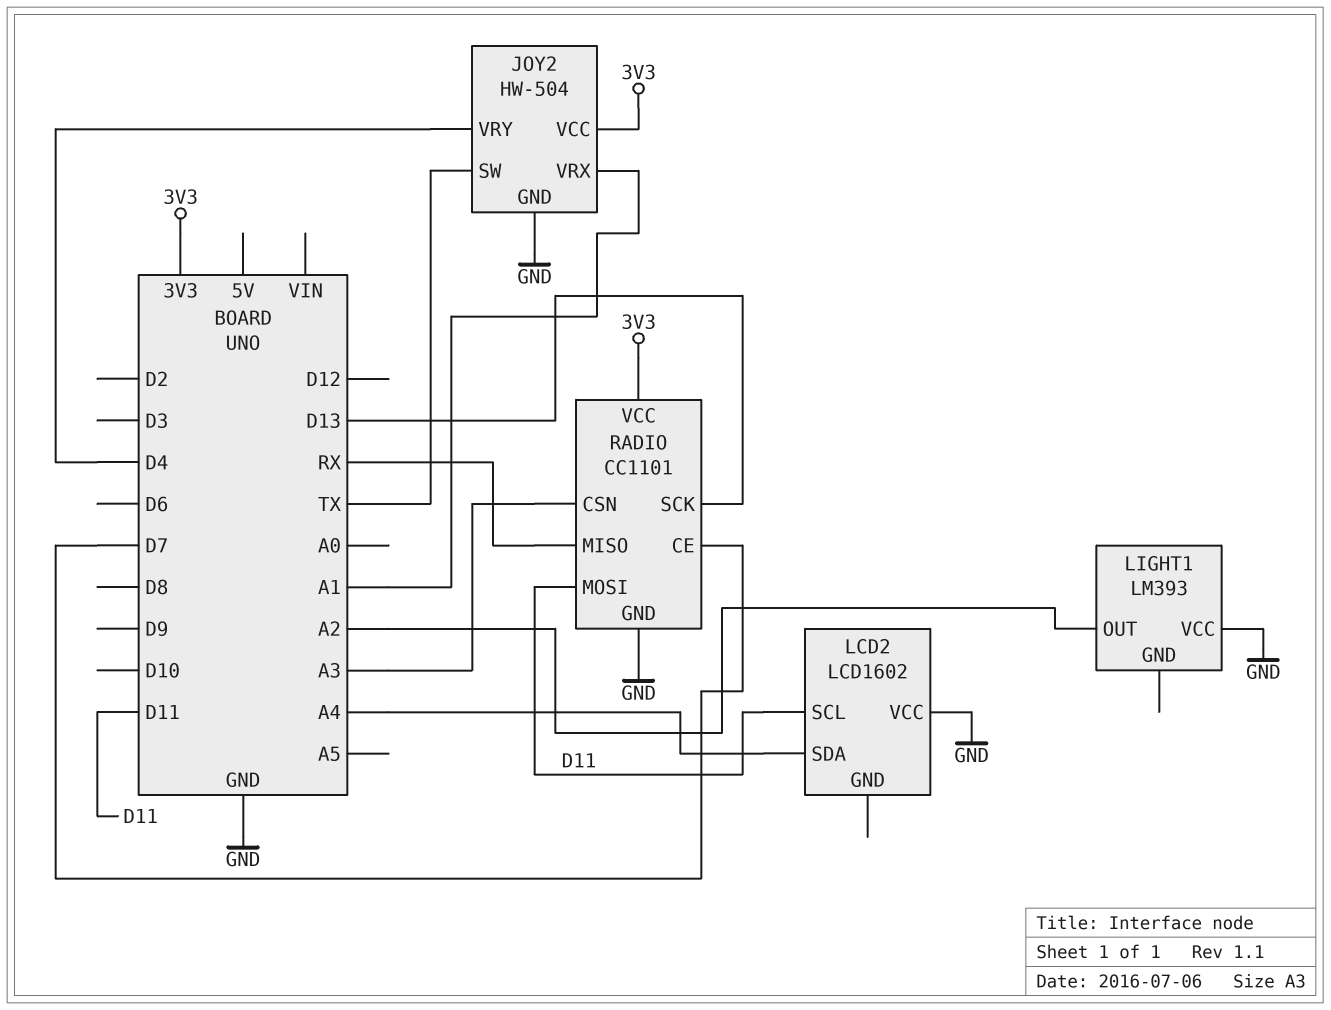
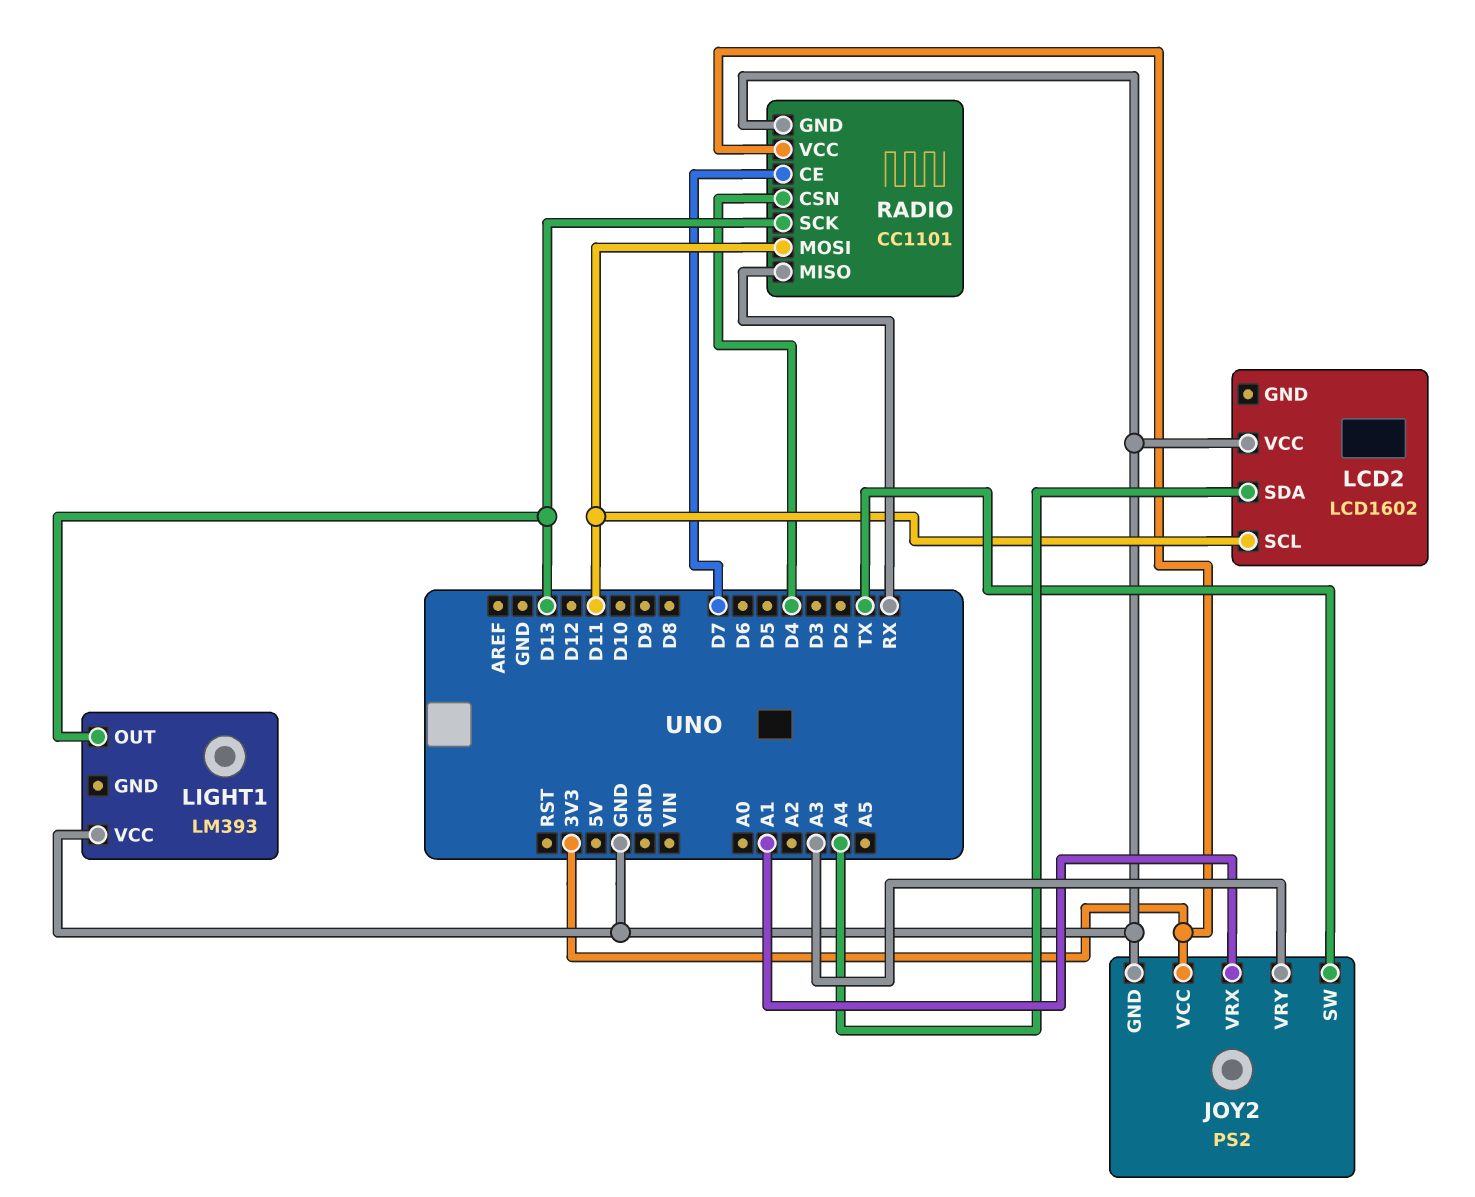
JOY2: HW-504 -> PS2
JOY2 pin VRY: D4 -> A3
LIGHT1 pin OUT: A2 -> D13
RADIO pin CSN: A3 -> D4

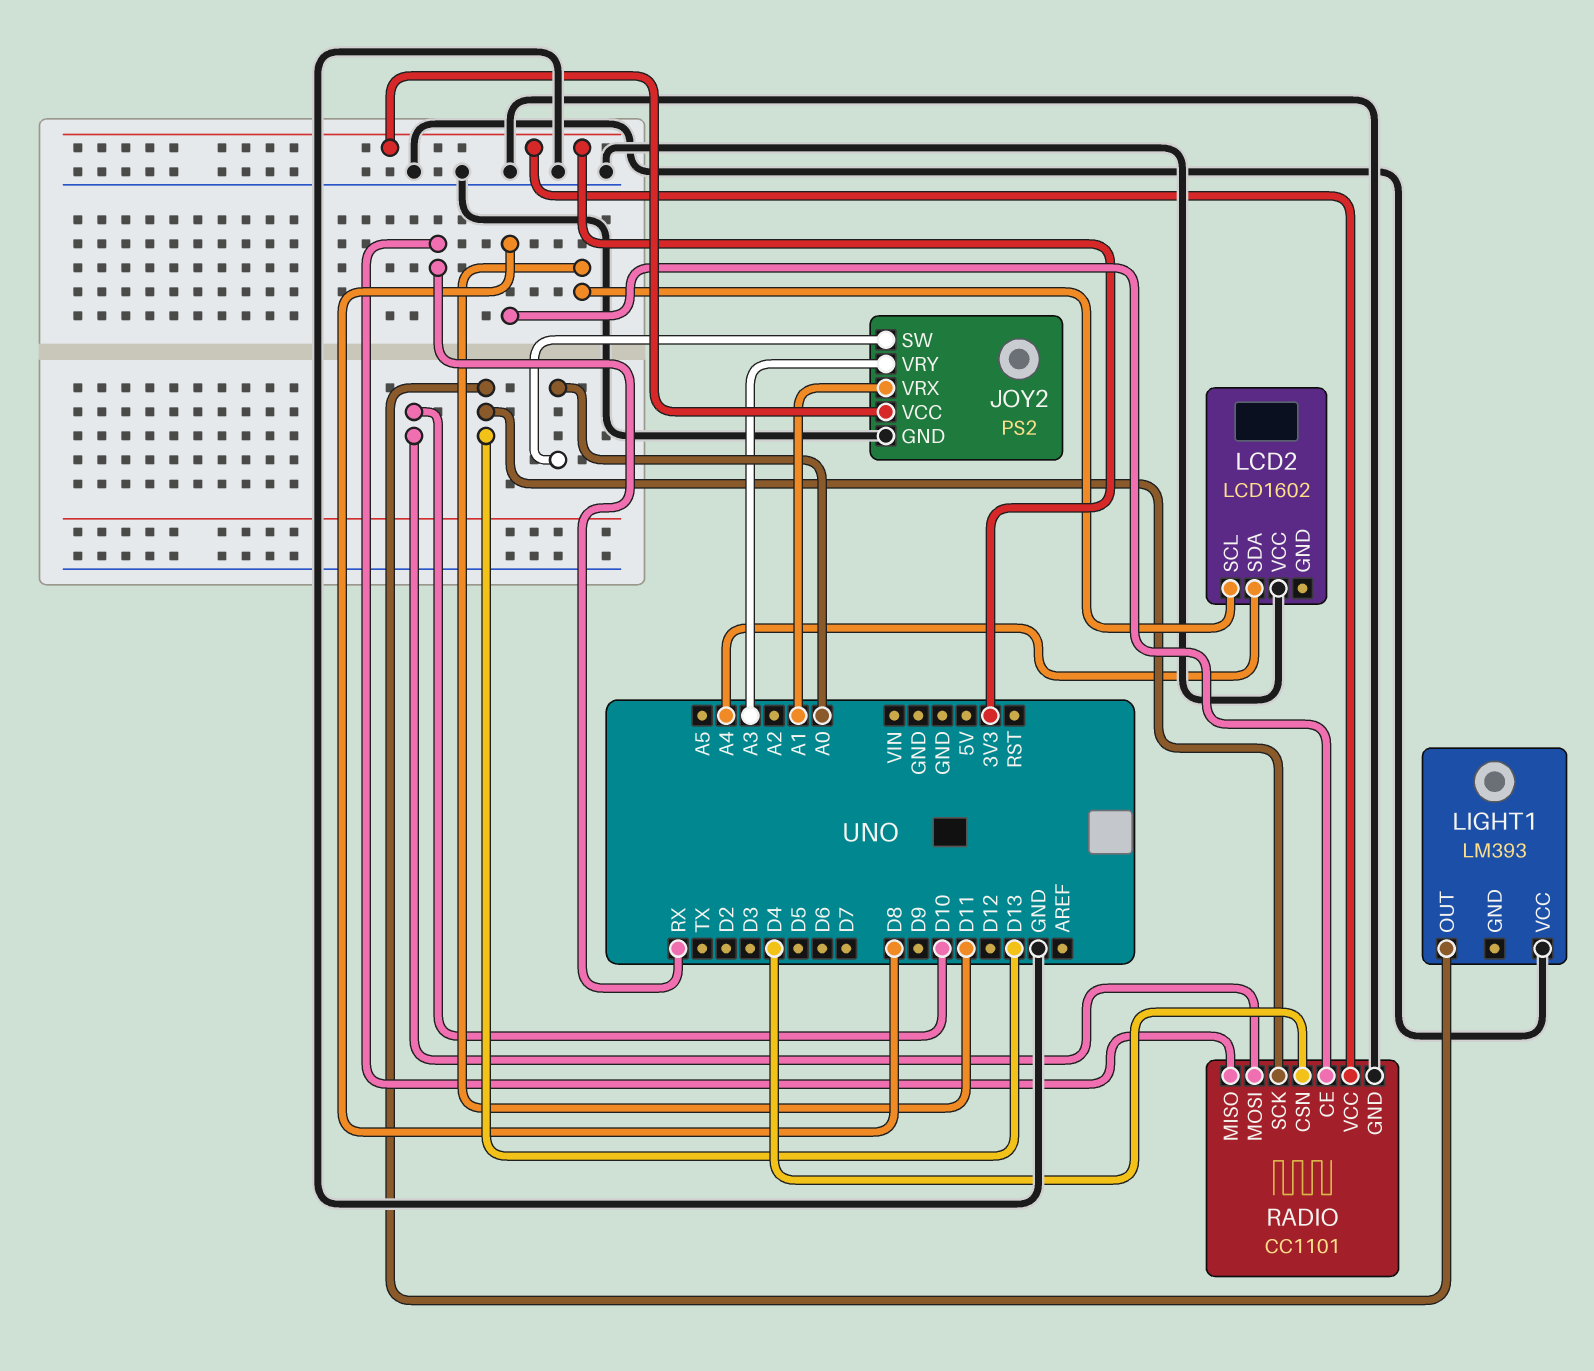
JOY2 pin SW: TX -> A0
RADIO pin CE: D7 -> D8
RADIO pin MOSI: D11 -> D10

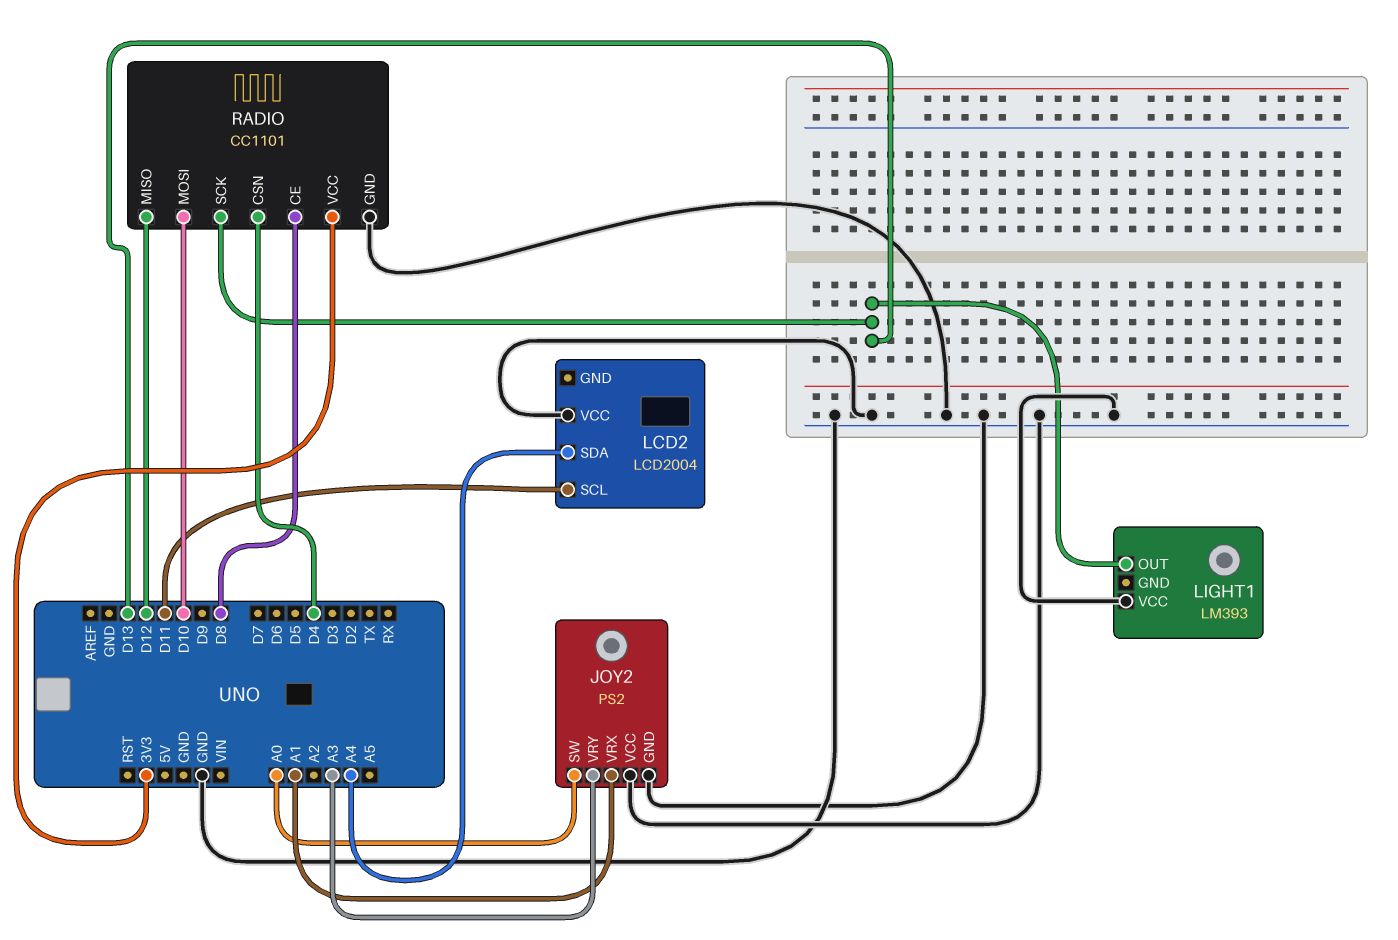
JOY2 pin VCC: 3V3 -> GND
LCD2: LCD1602 -> LCD2004
RADIO pin MISO: RX -> D12

